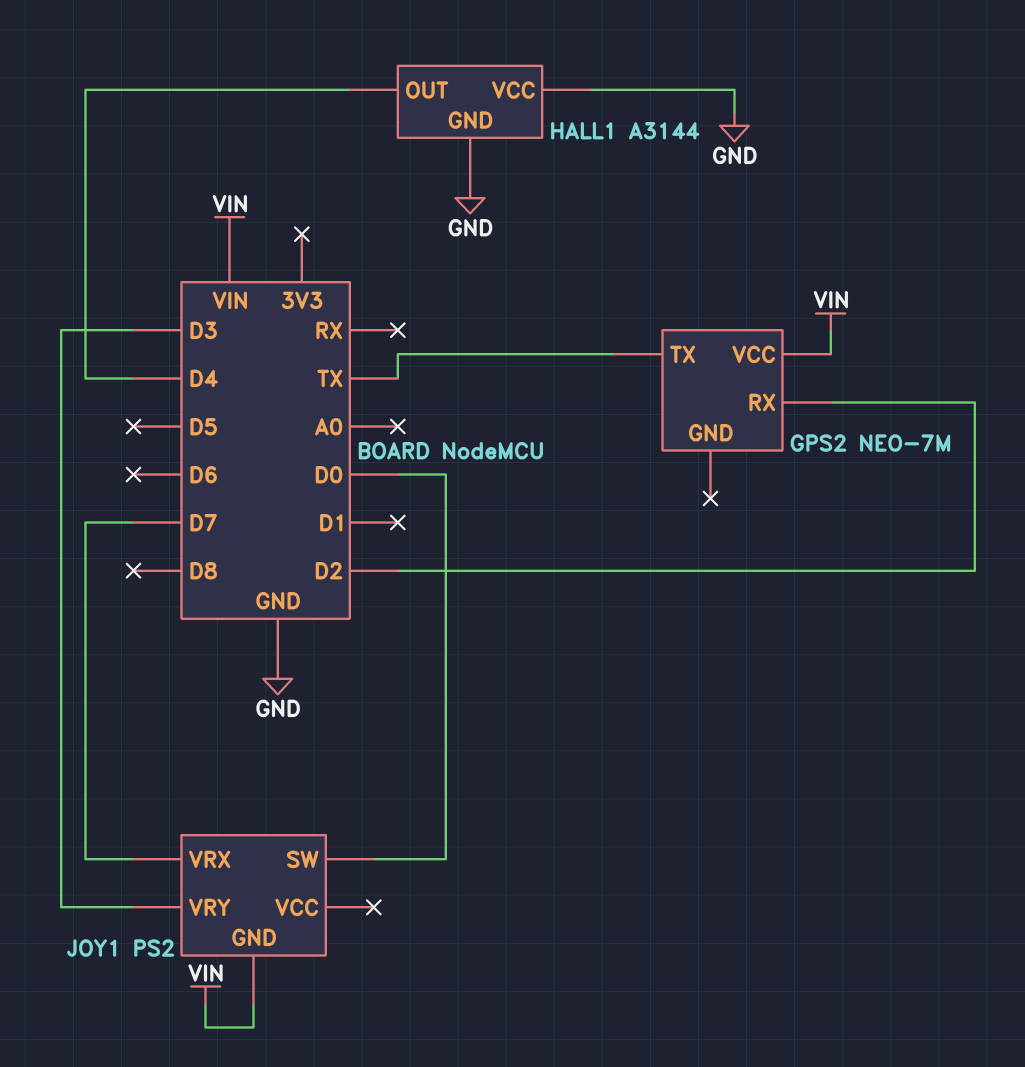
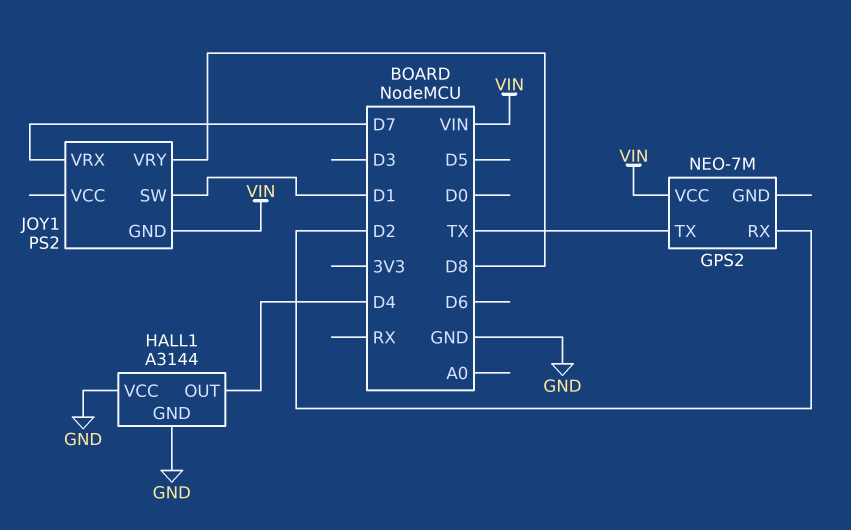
JOY1 pin SW: D0 -> D1
JOY1 pin VRY: D3 -> D8

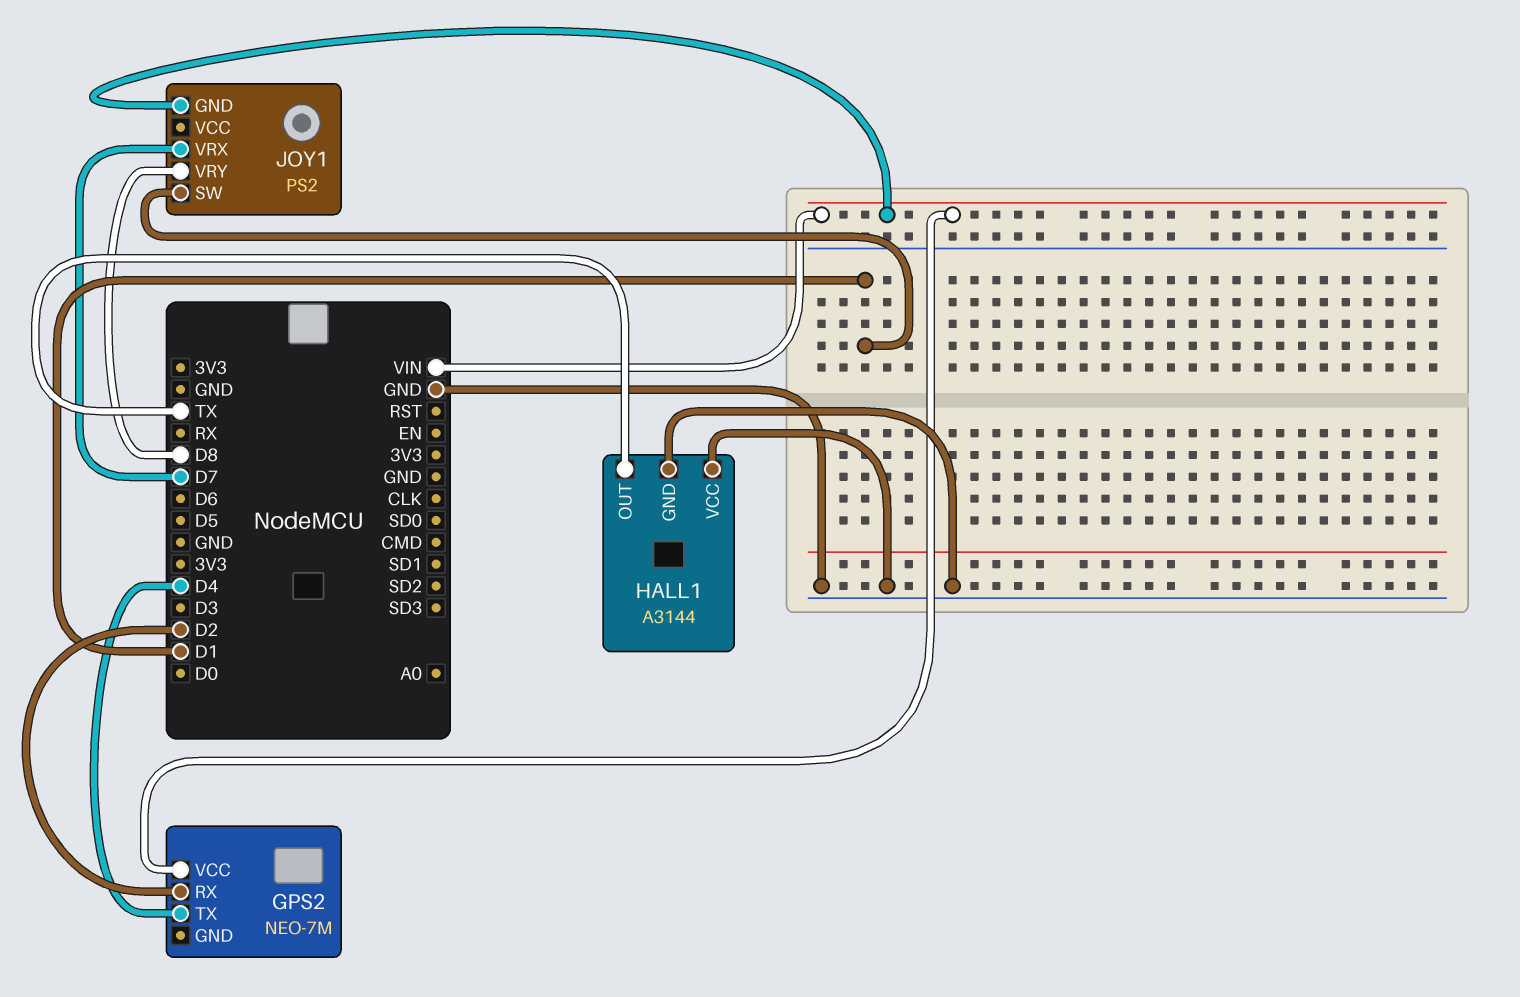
GPS2 pin TX: TX -> D4
HALL1 pin OUT: D4 -> TX

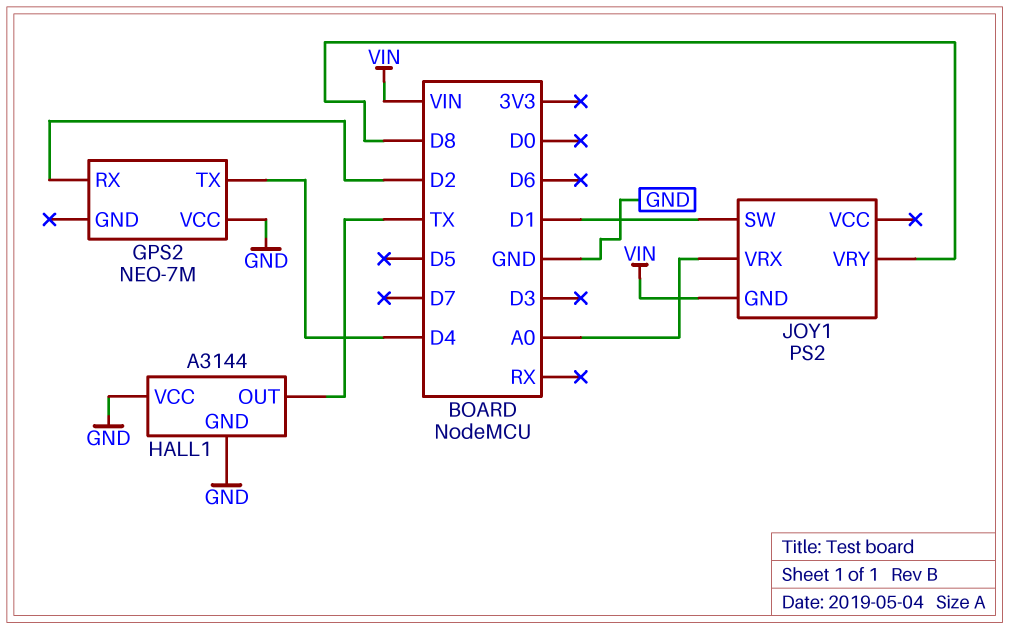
GPS2 pin VCC: VIN -> GND
JOY1 pin VRX: D7 -> A0

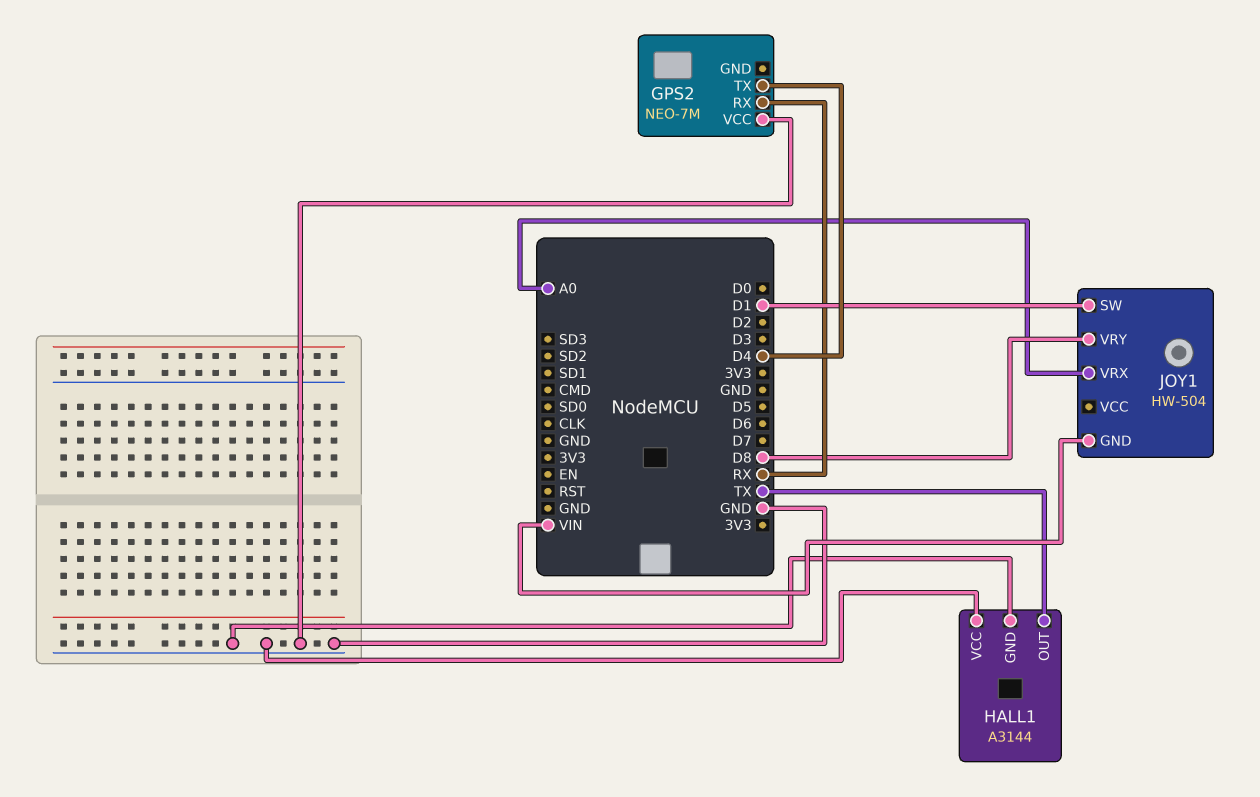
GPS2 pin RX: D2 -> RX
JOY1: PS2 -> HW-504

